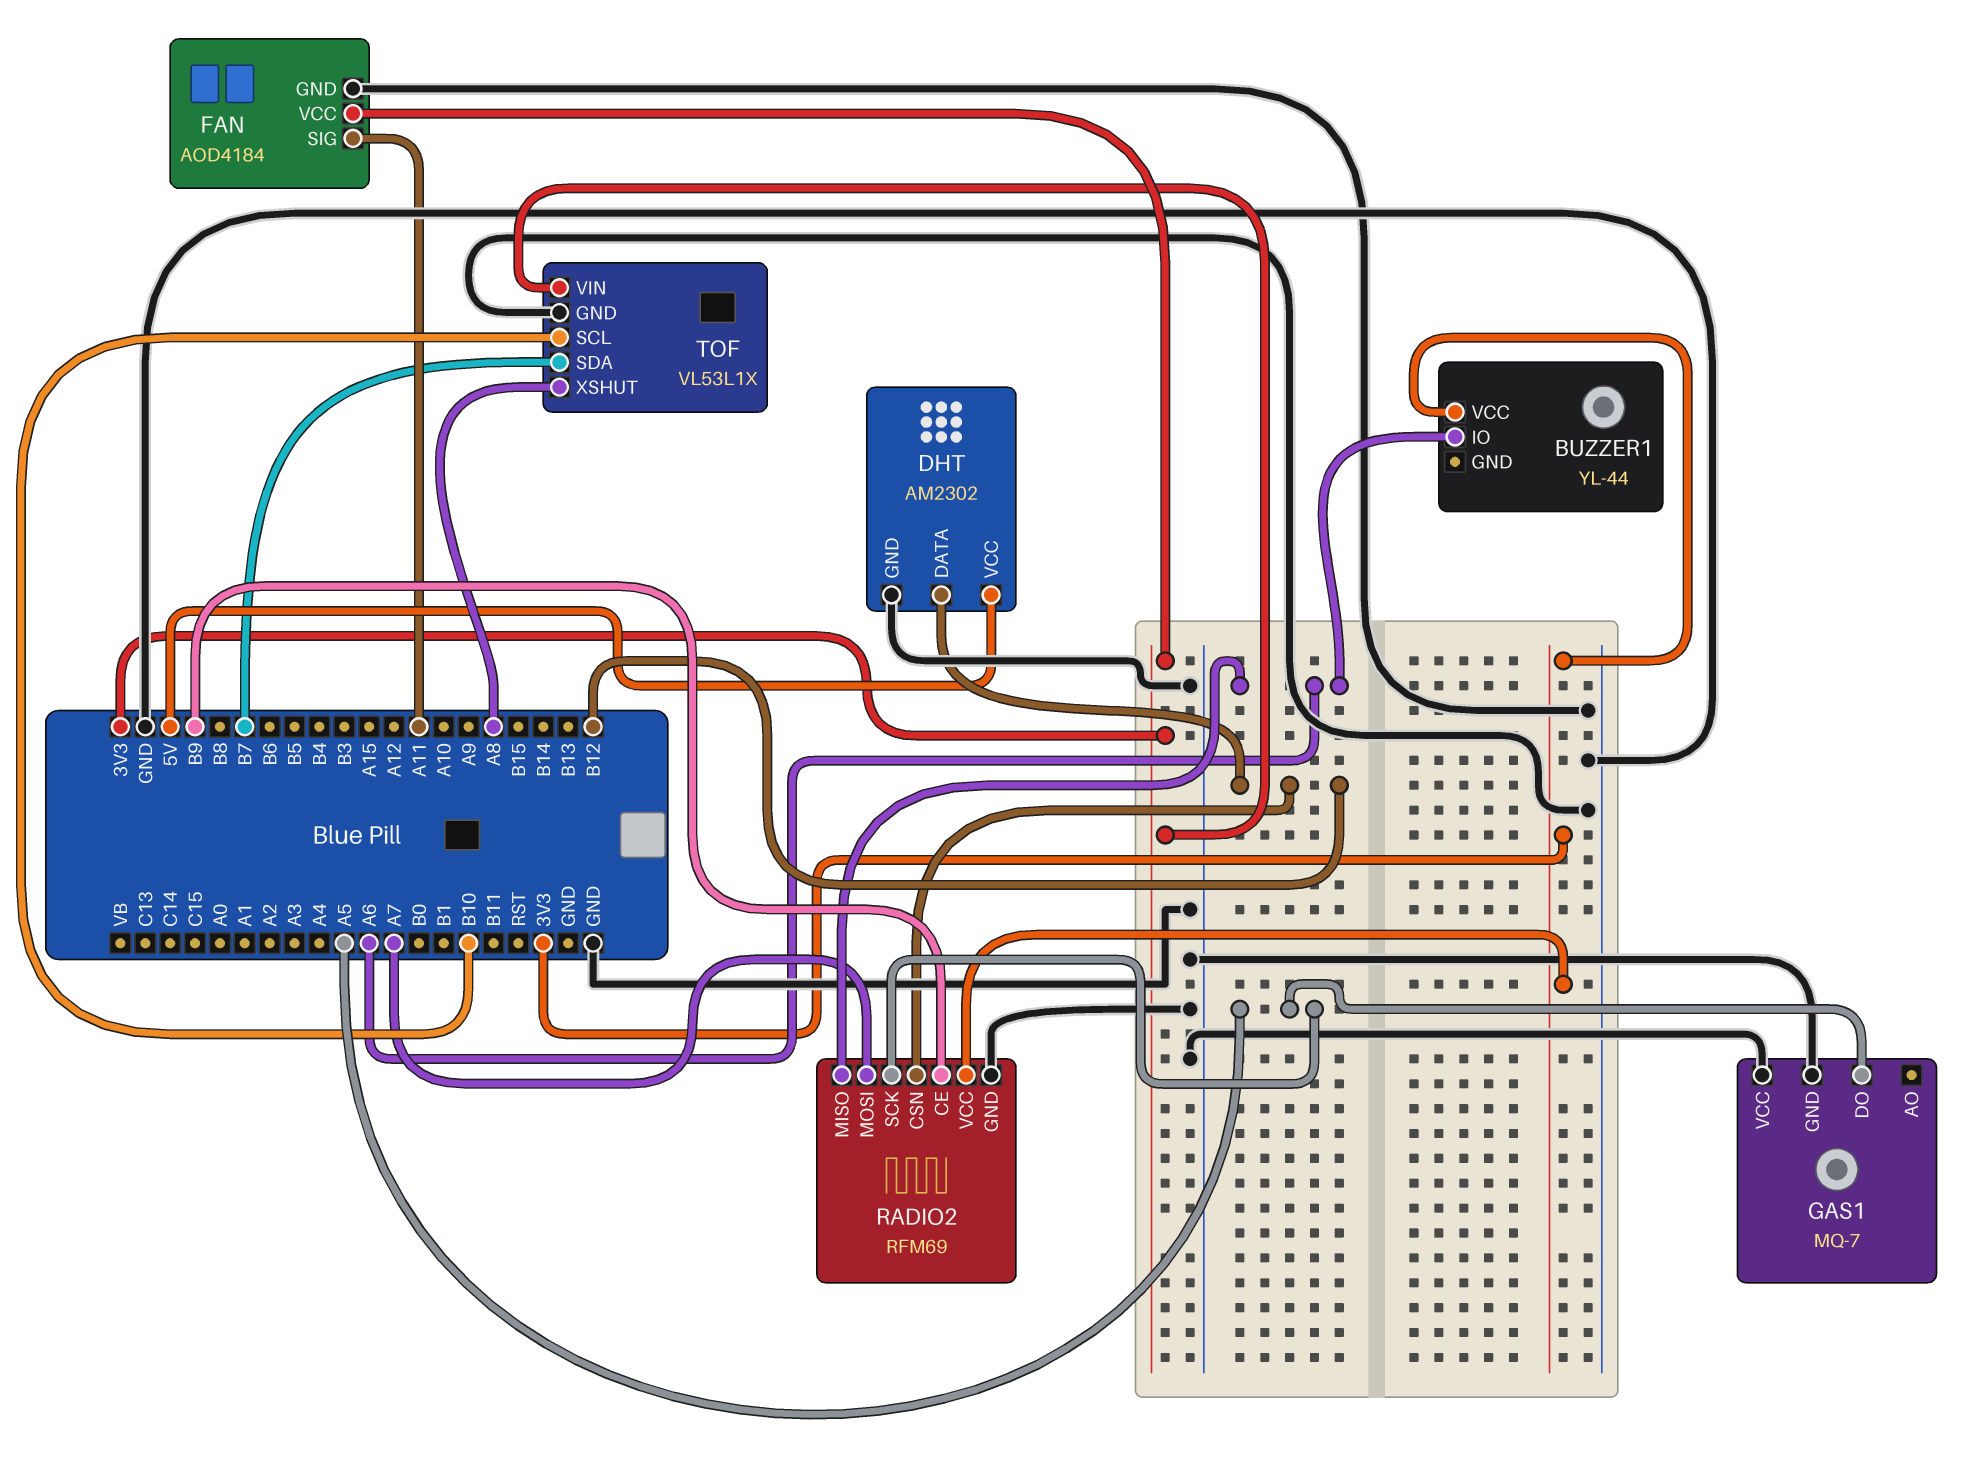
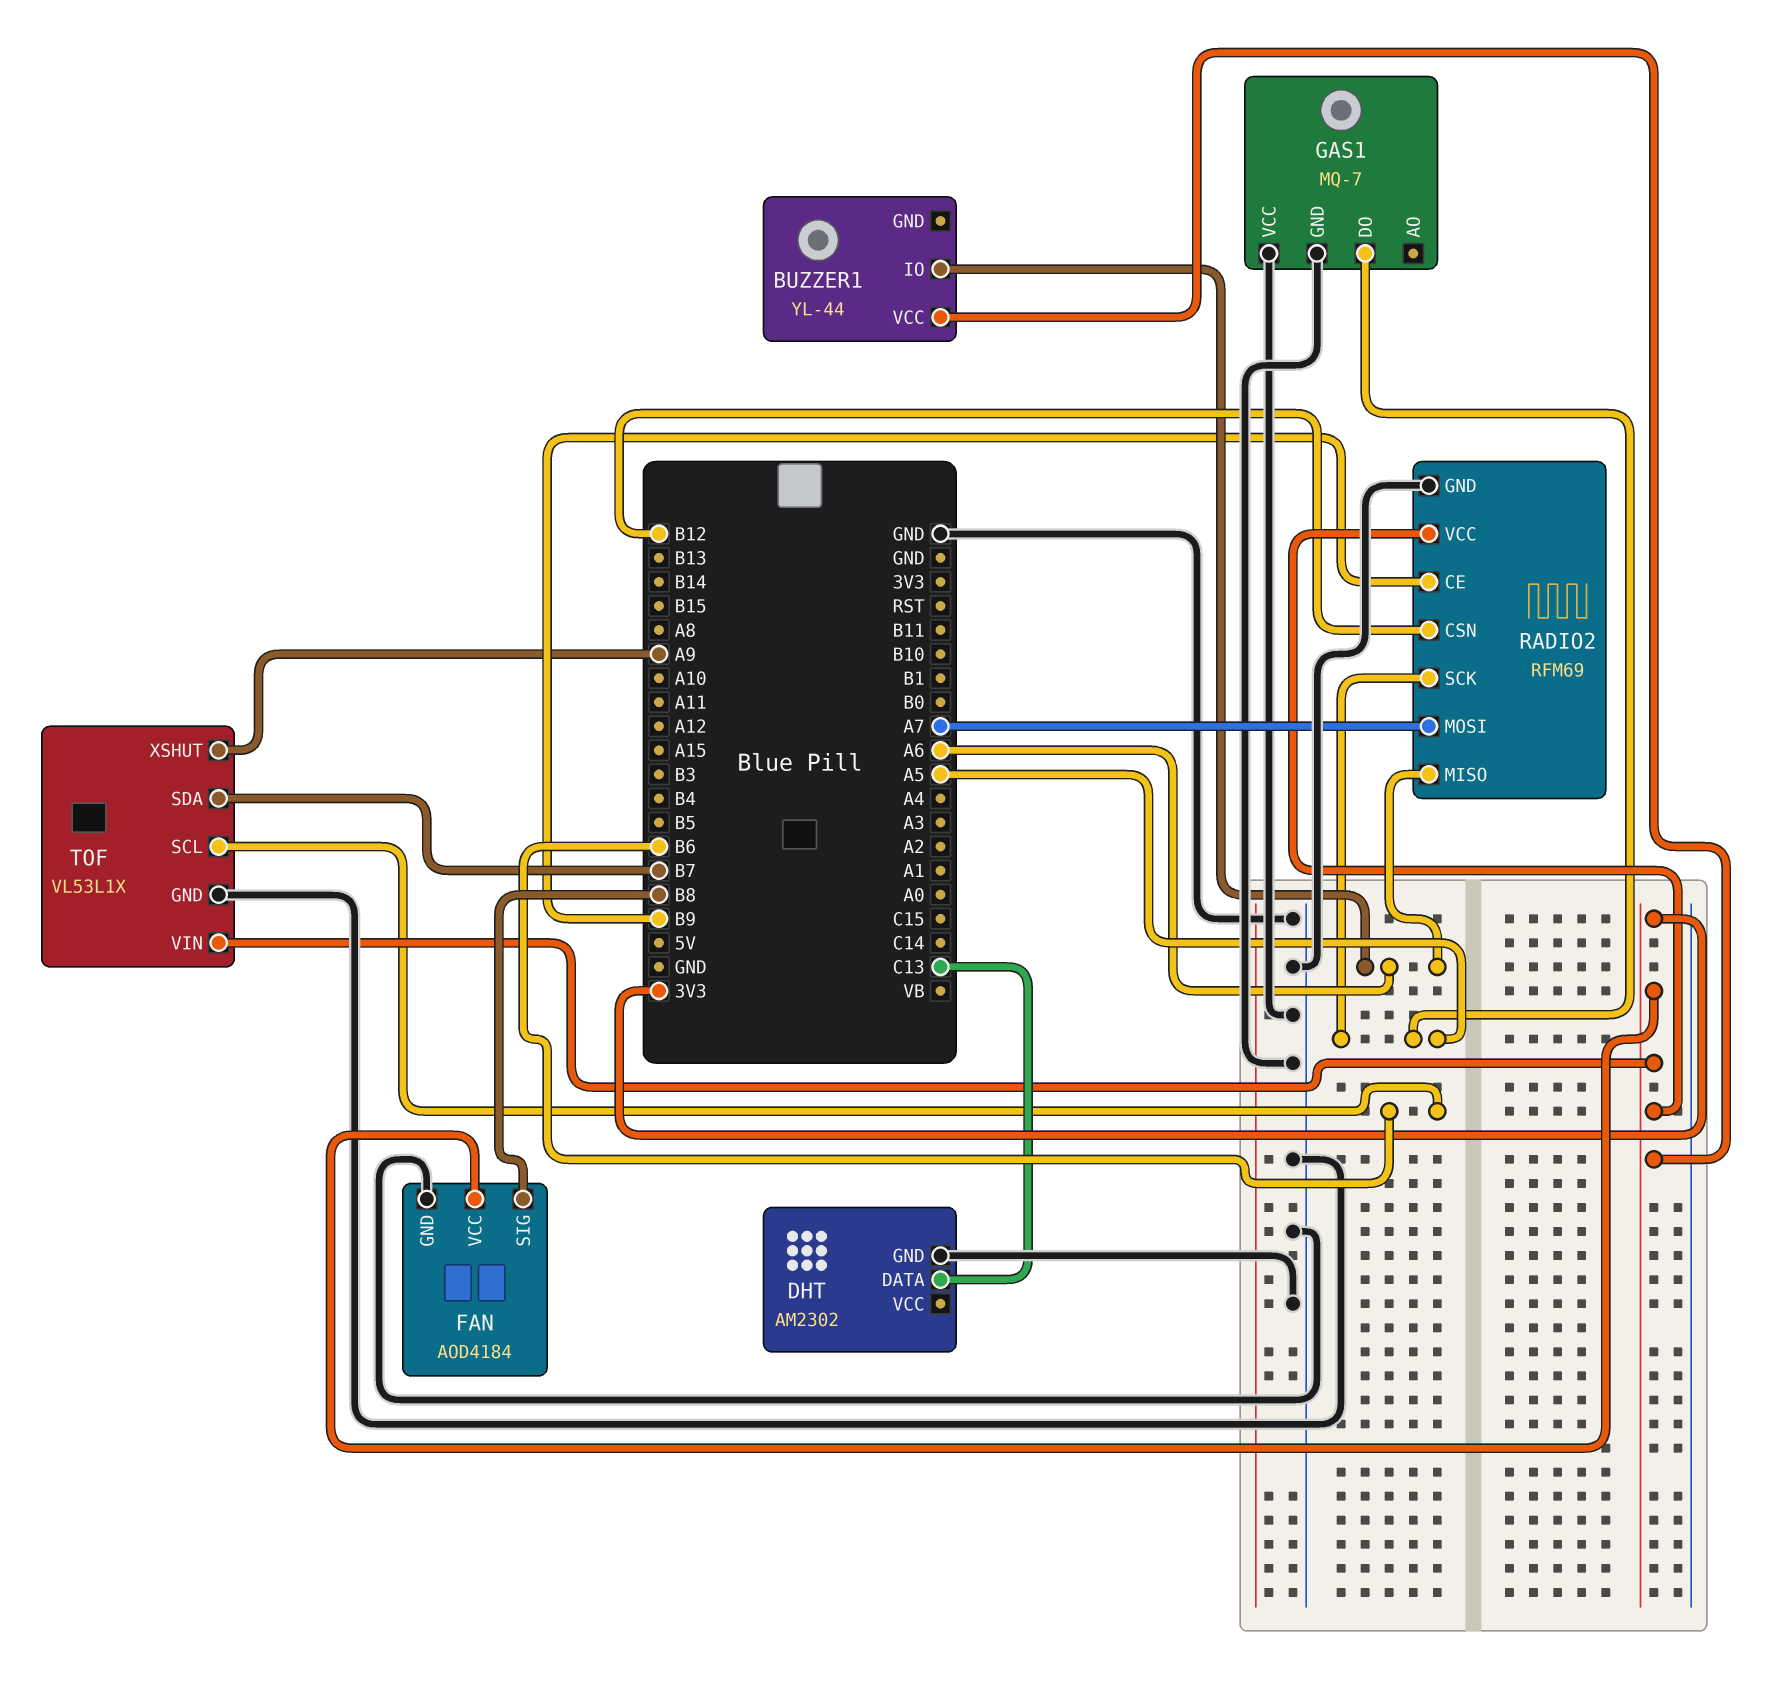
DHT pin DATA: B12 -> C13
DHT pin VCC: 5V -> none
FAN pin SIG: A11 -> B8
TOF pin SCL: B10 -> B6
TOF pin XSHUT: A8 -> A9

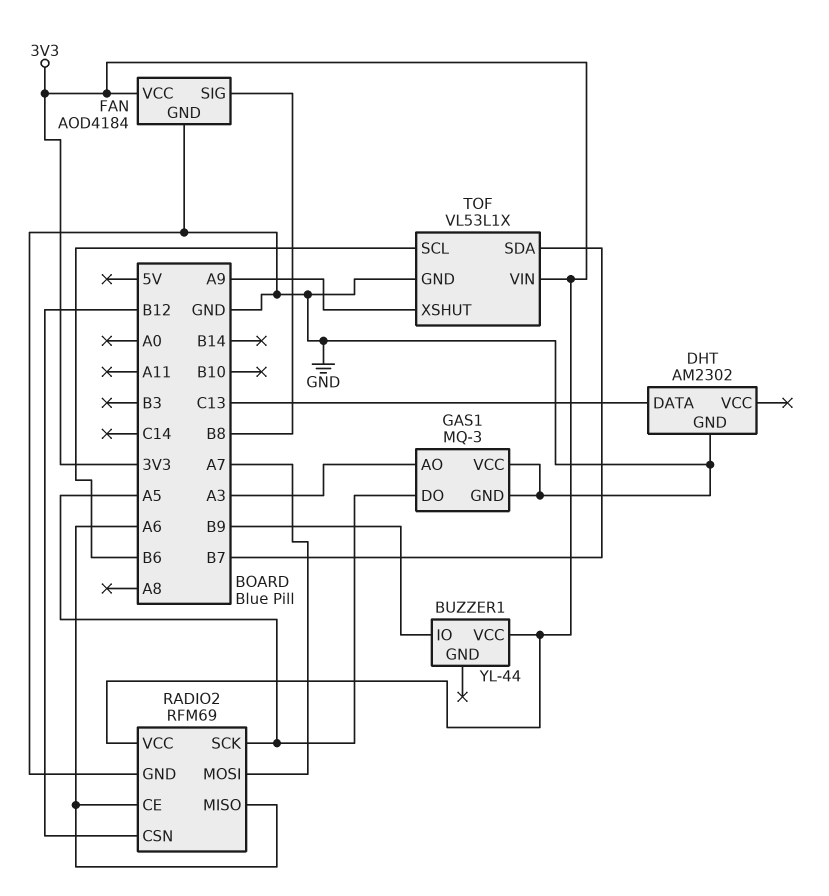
BUZZER1 pin IO: A6 -> B9
GAS1: MQ-7 -> MQ-3
GAS1 pin AO: none -> A3
RADIO2 pin CE: B9 -> A6

